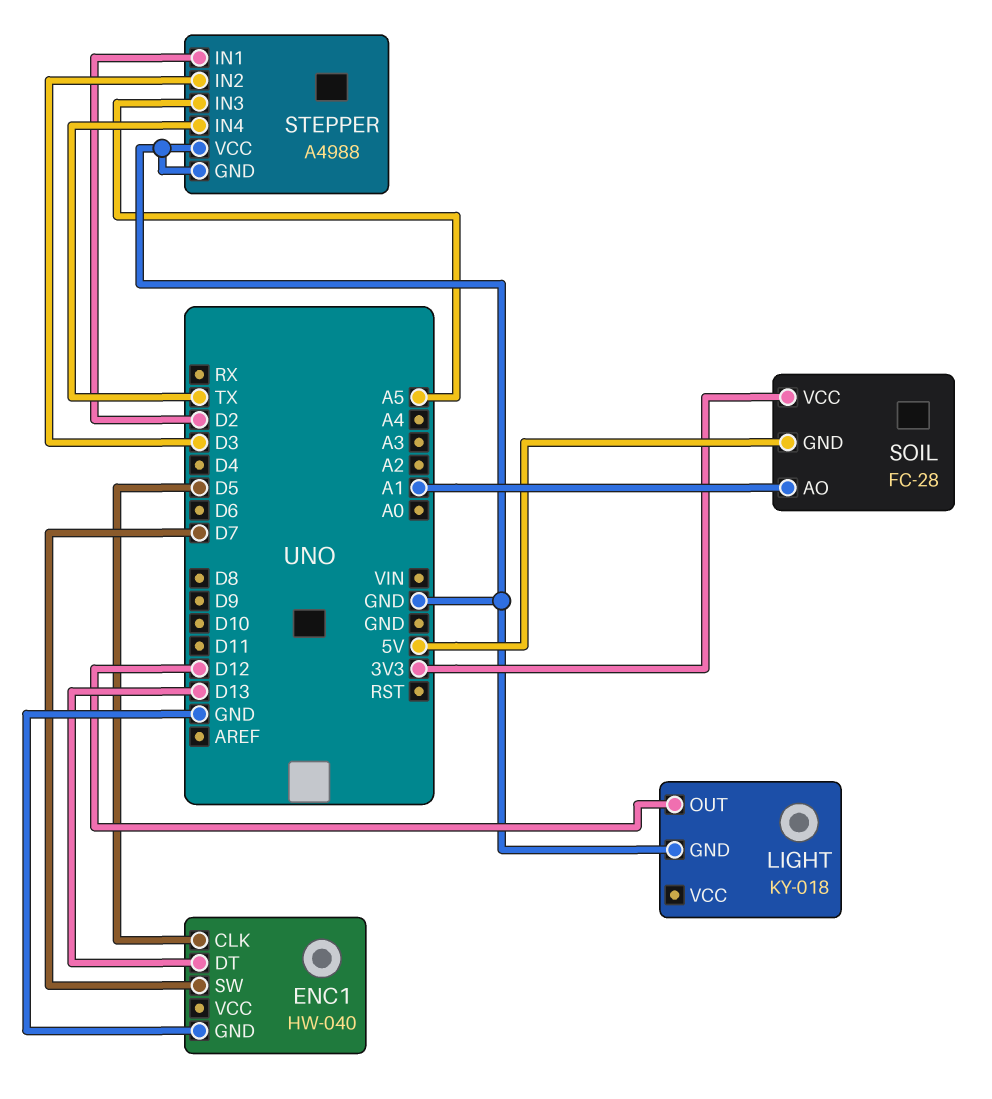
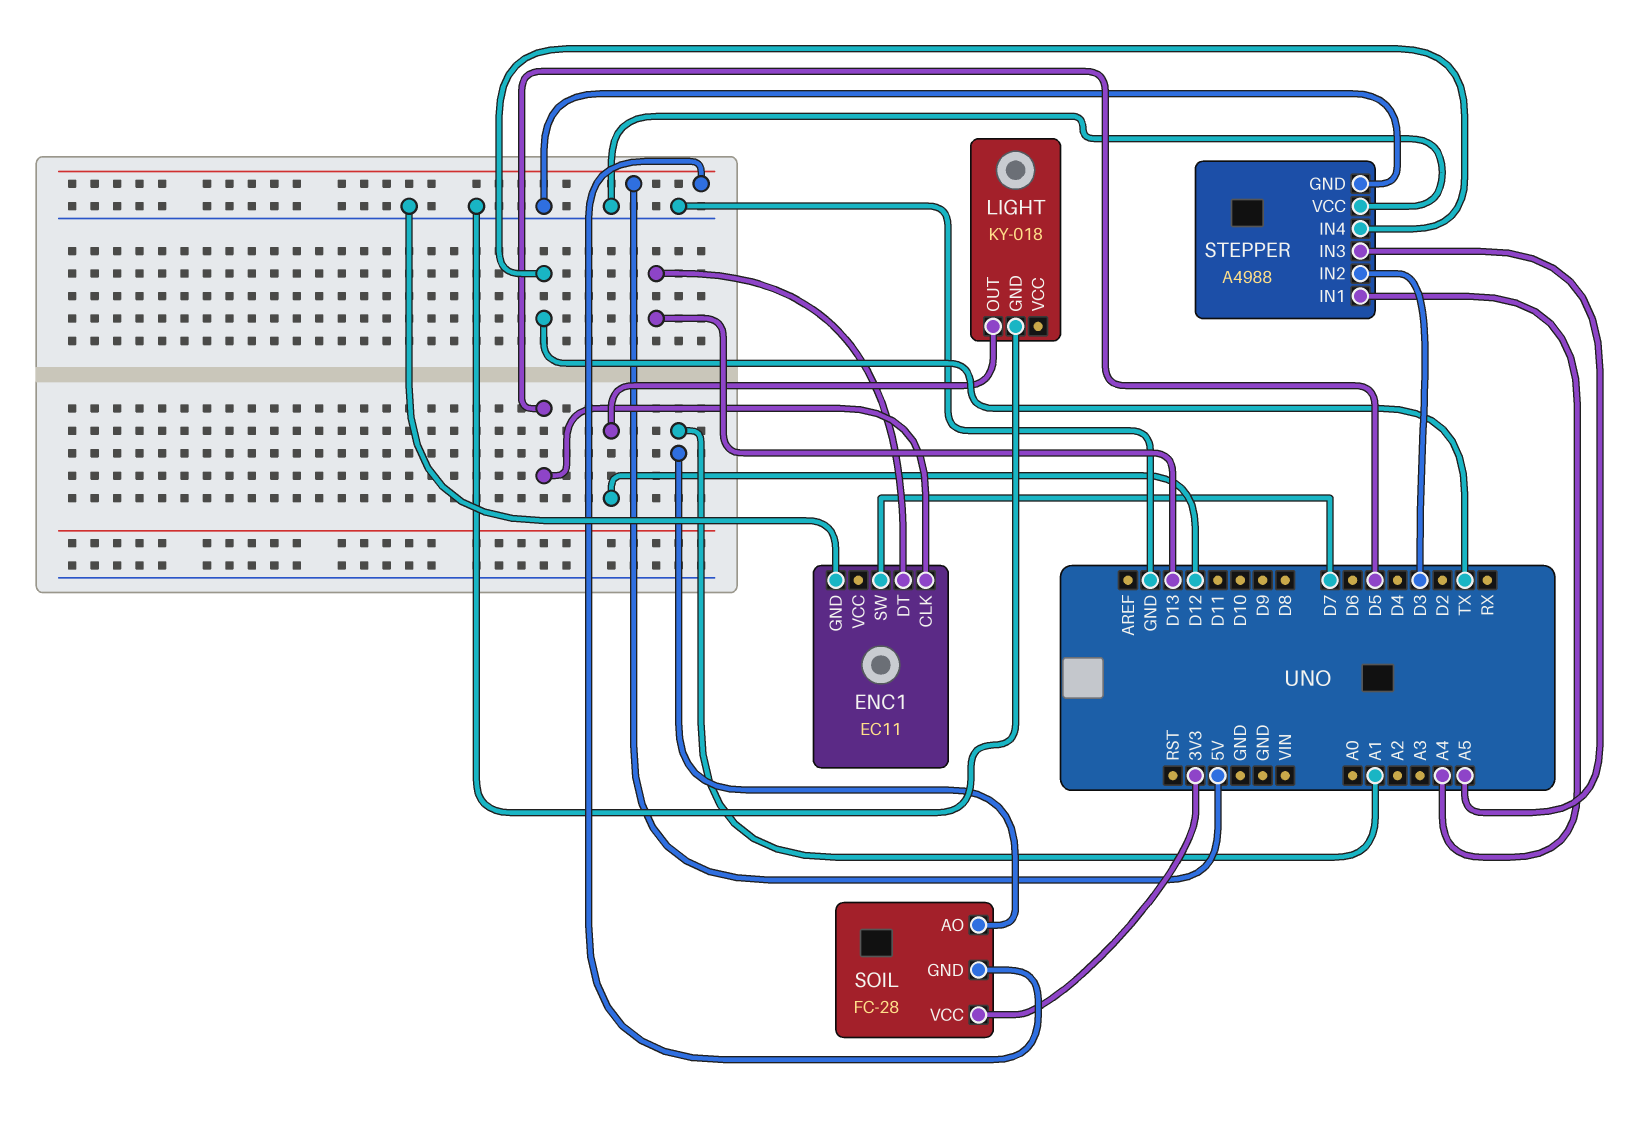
ENC1: HW-040 -> EC11
STEPPER pin IN1: D2 -> A4

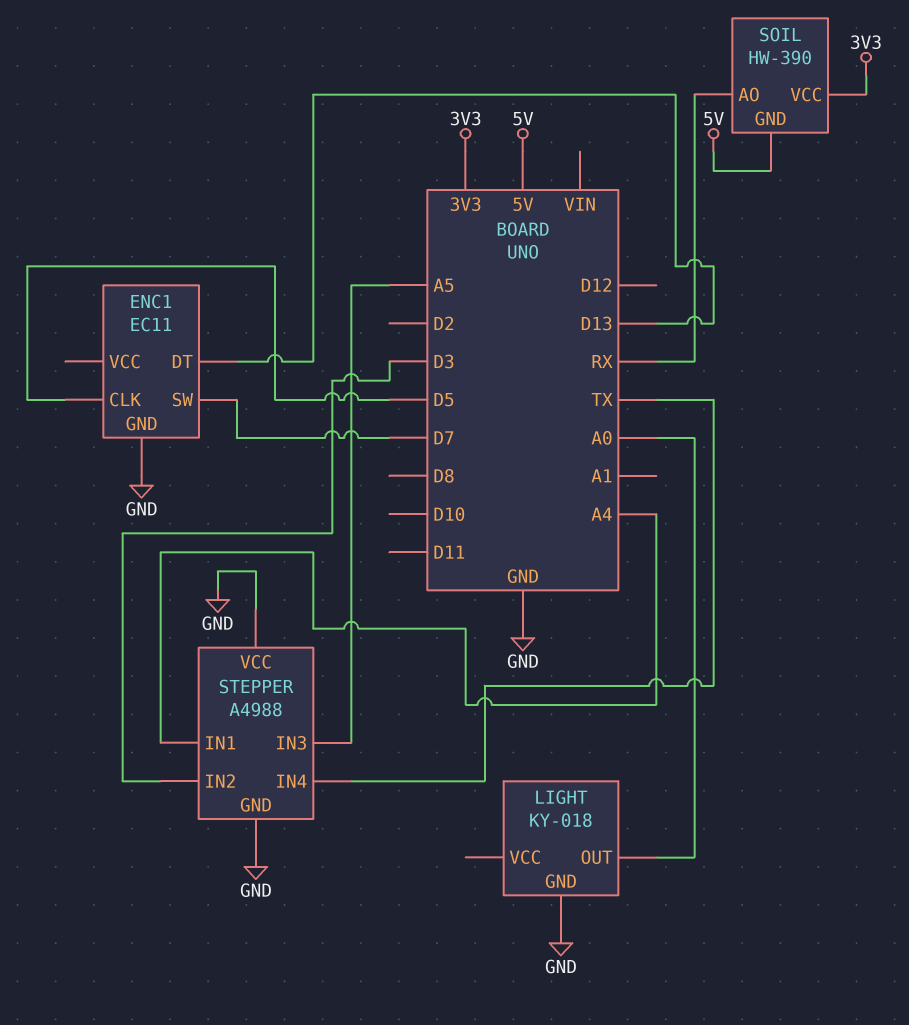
LIGHT pin OUT: D12 -> A0
SOIL: FC-28 -> HW-390
SOIL pin AO: A1 -> RX

